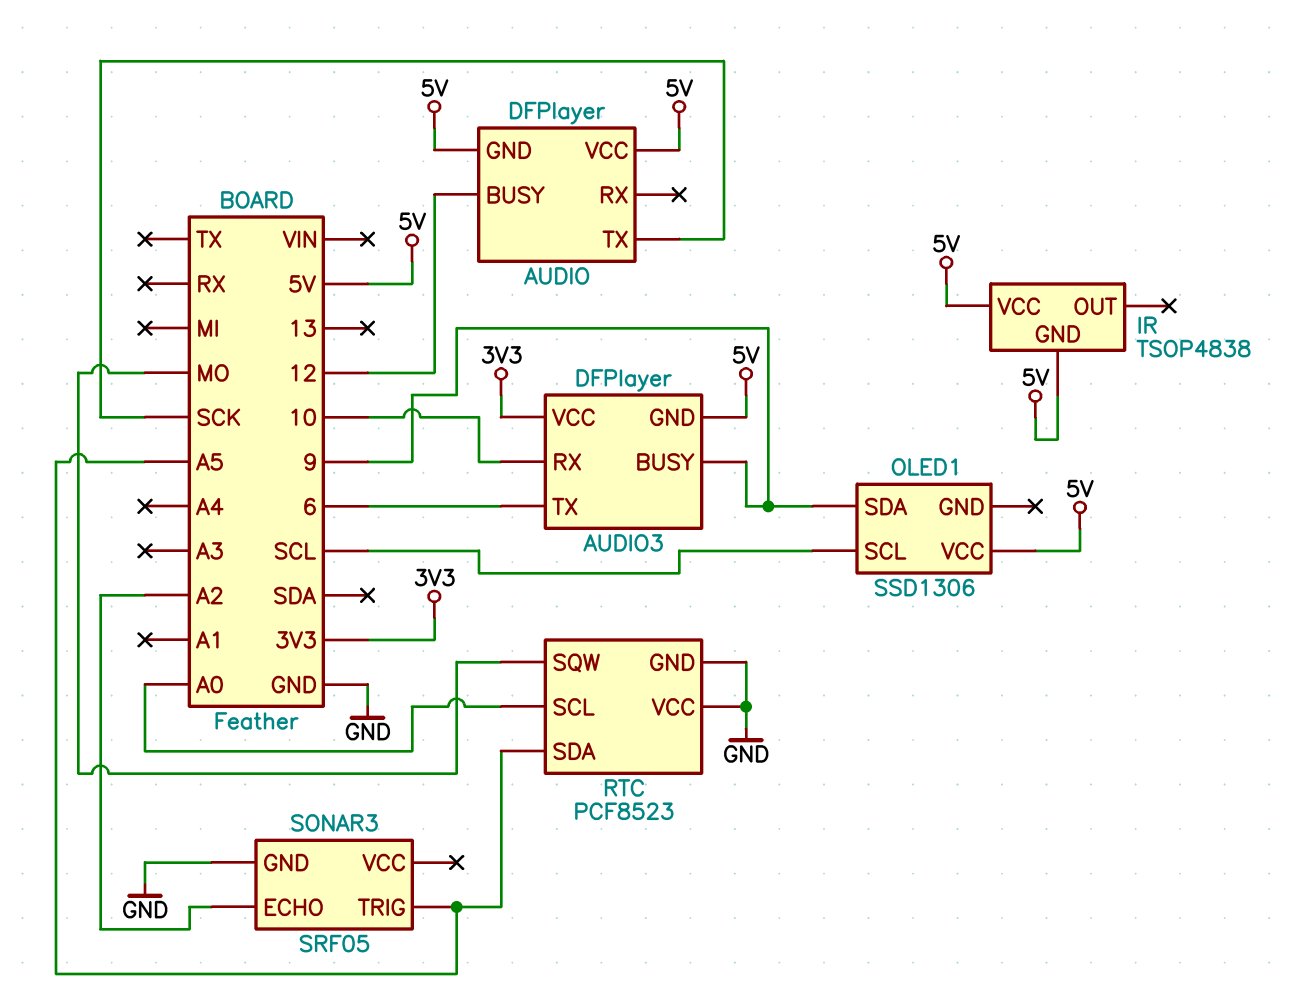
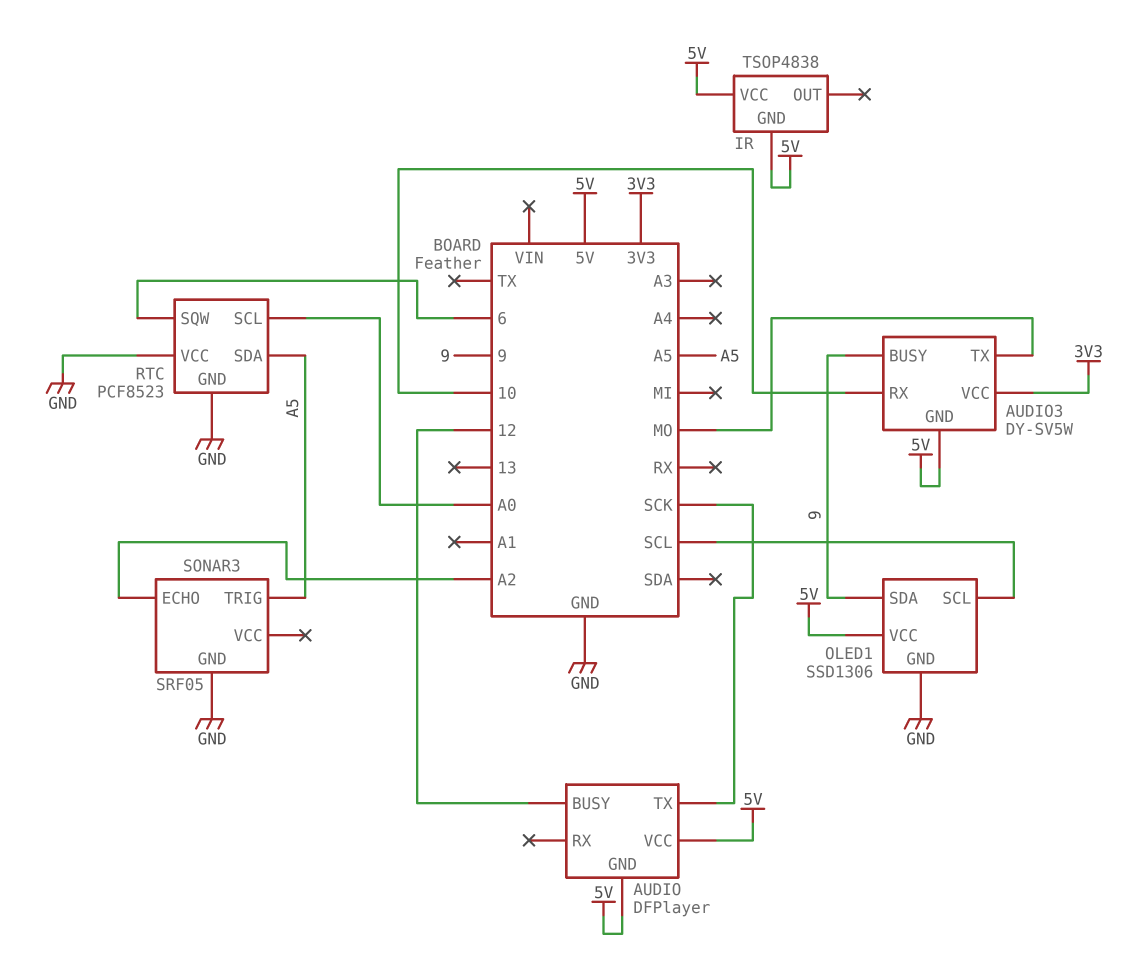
AUDIO3: DFPlayer -> DY-SV5W
AUDIO3 pin TX: 6 -> MO
OLED1 pin GND: none -> GND
RTC pin SQW: MO -> 6

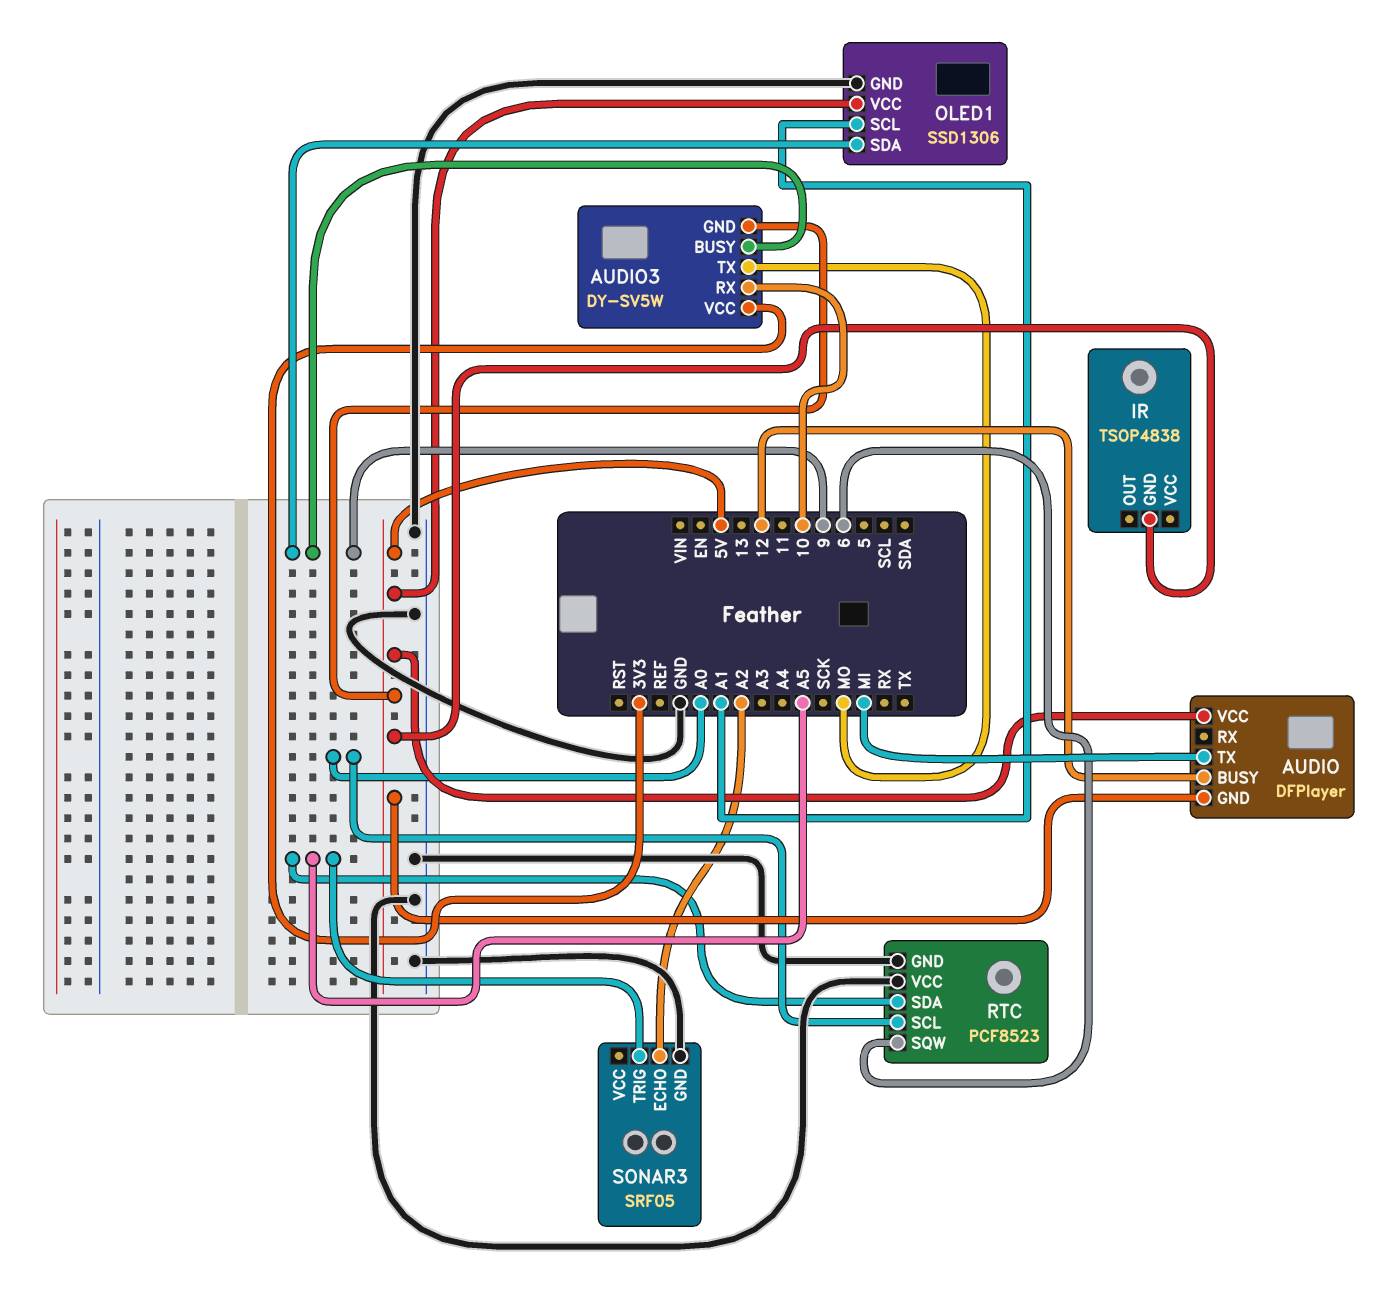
AUDIO pin TX: SCK -> MI
IR pin VCC: 5V -> none
OLED1 pin SCL: SCL -> A1

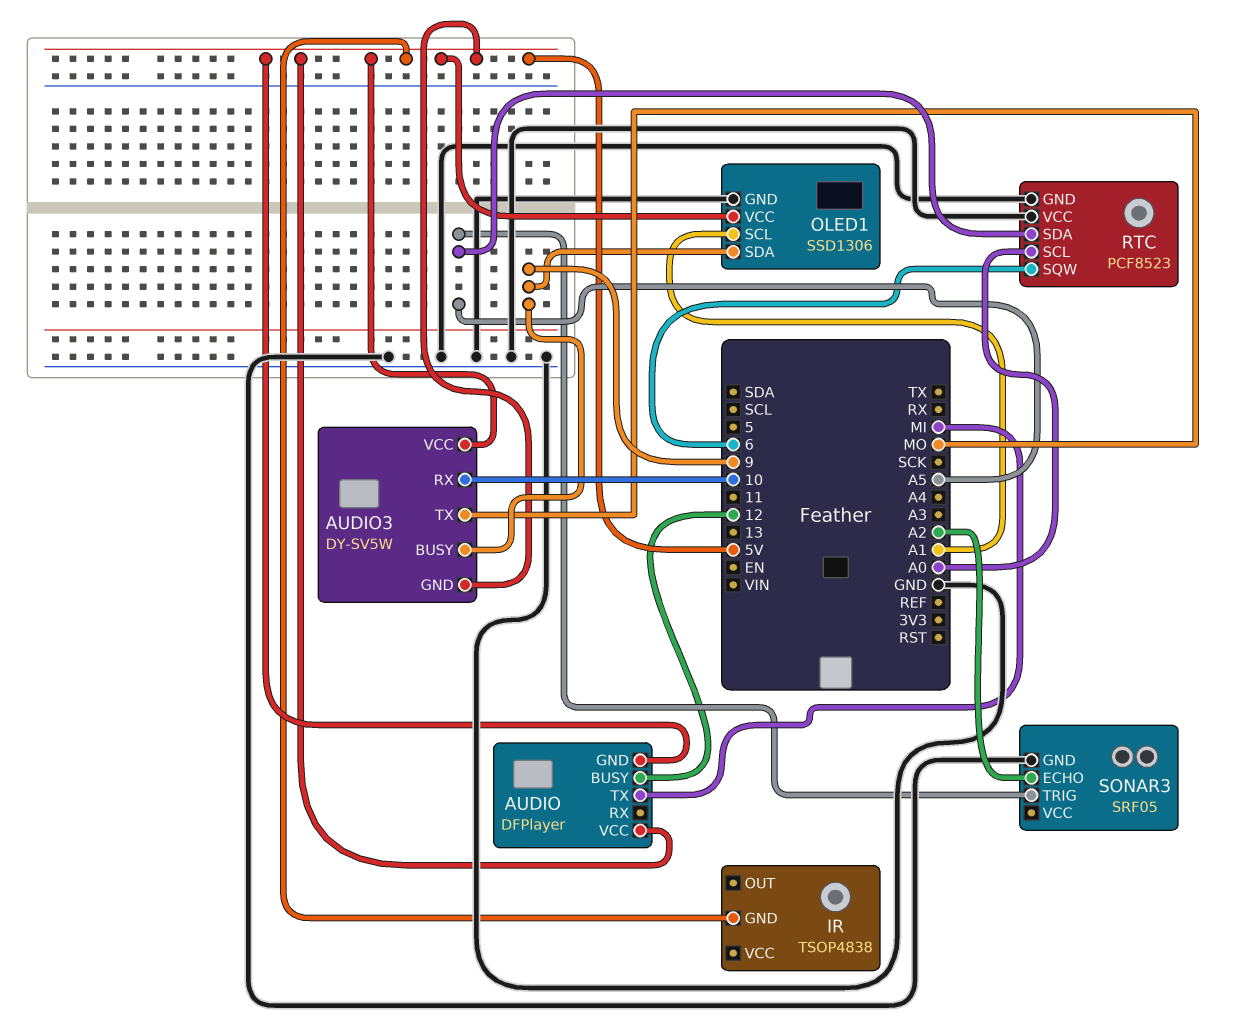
AUDIO3 pin VCC: 3V3 -> 5V

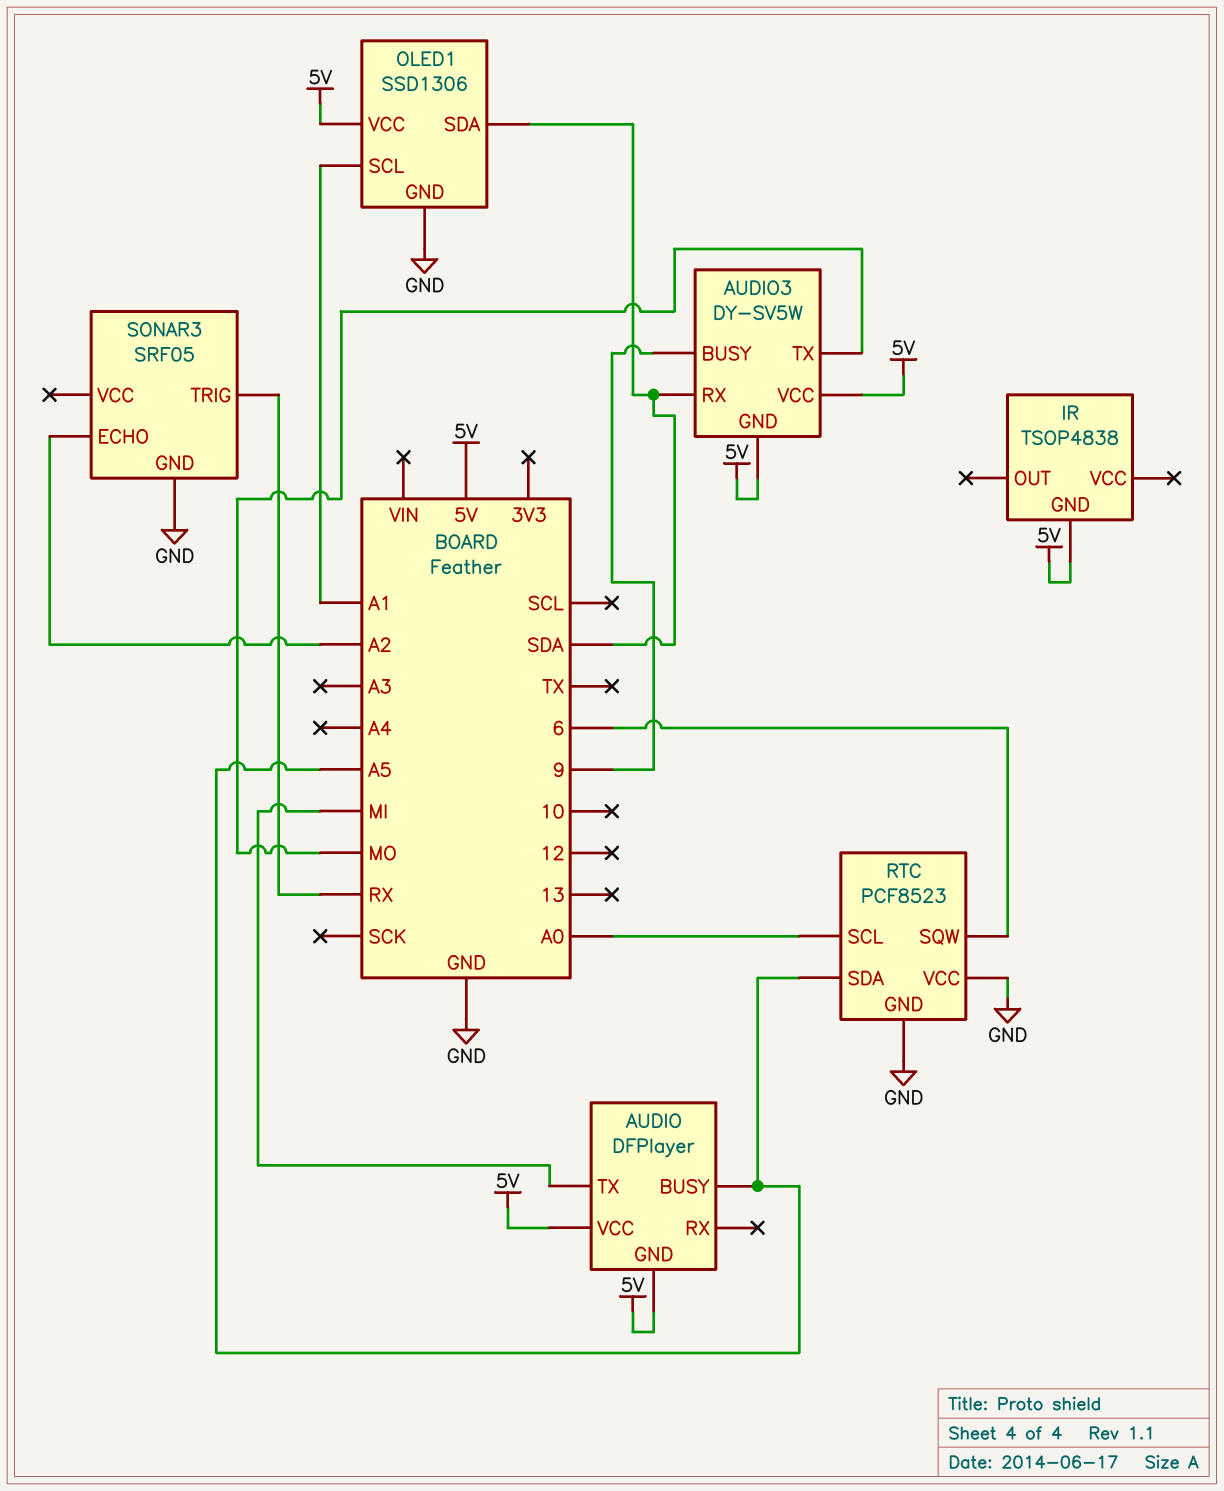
AUDIO pin BUSY: 12 -> A5
AUDIO3 pin RX: 10 -> SDA
OLED1 pin SDA: 9 -> SDA
SONAR3 pin TRIG: A5 -> RX

